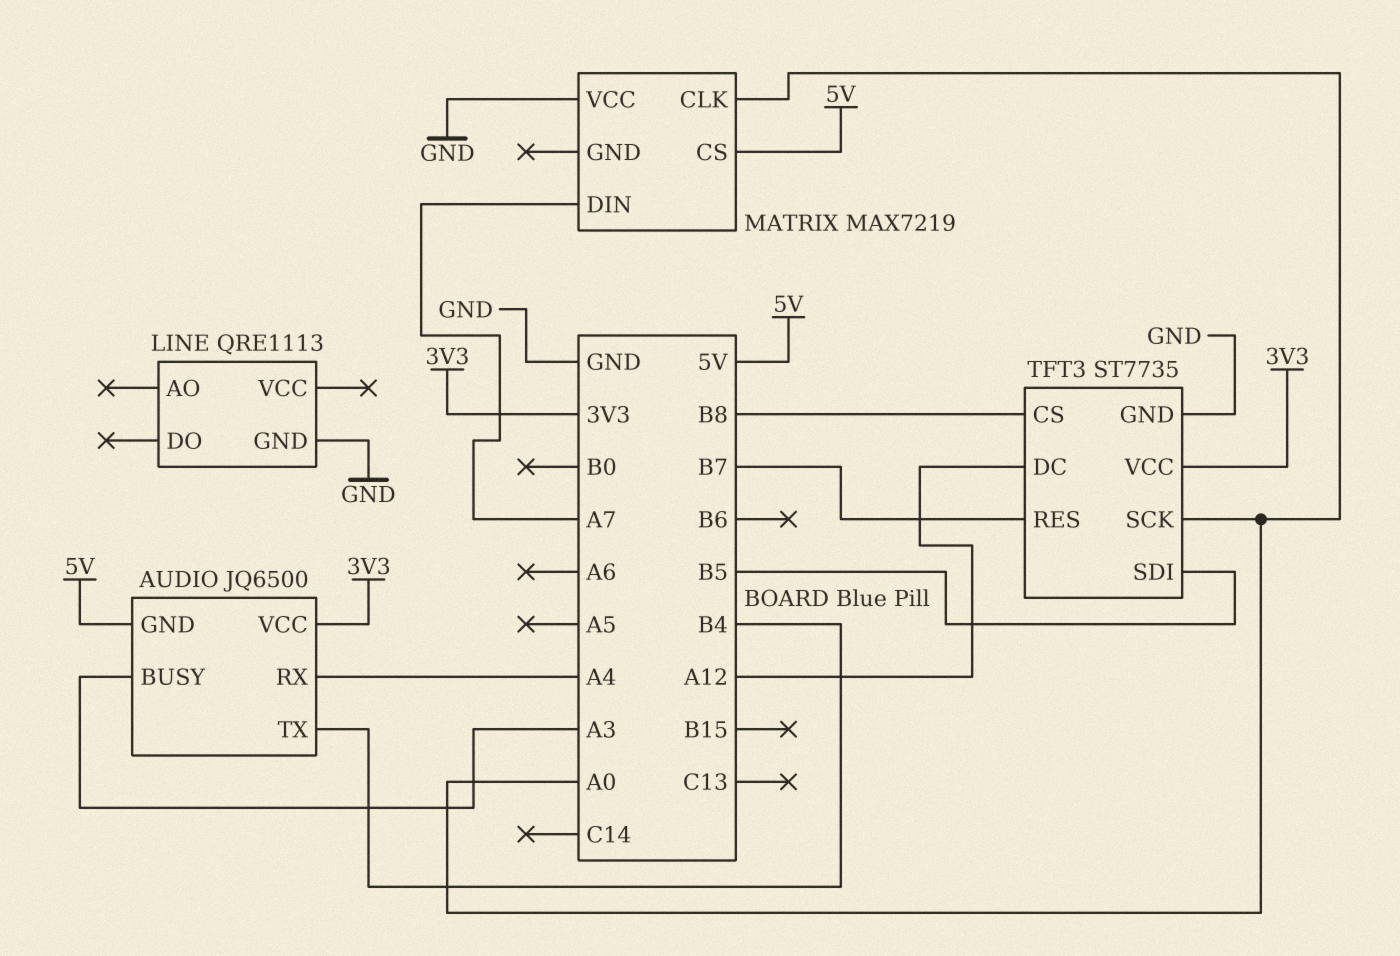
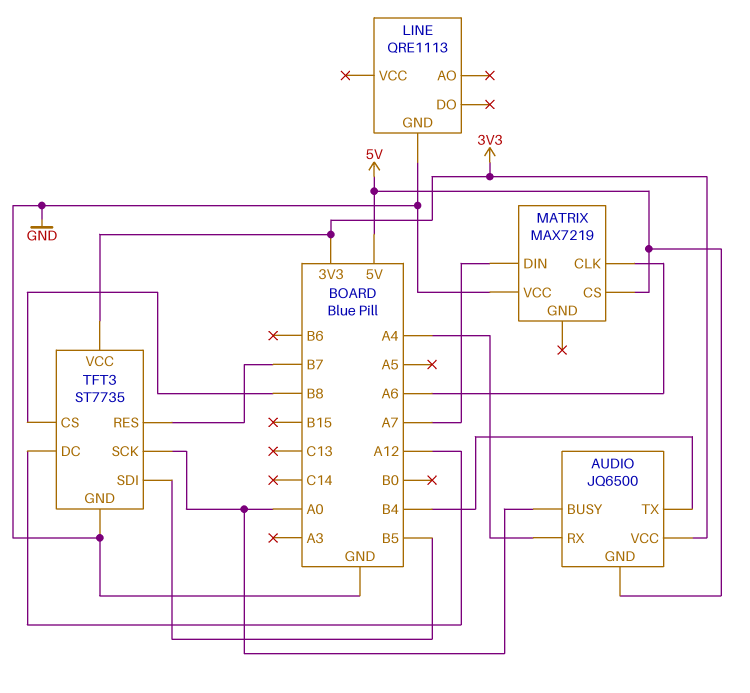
AUDIO pin BUSY: A3 -> A0
MATRIX pin CLK: A0 -> A6

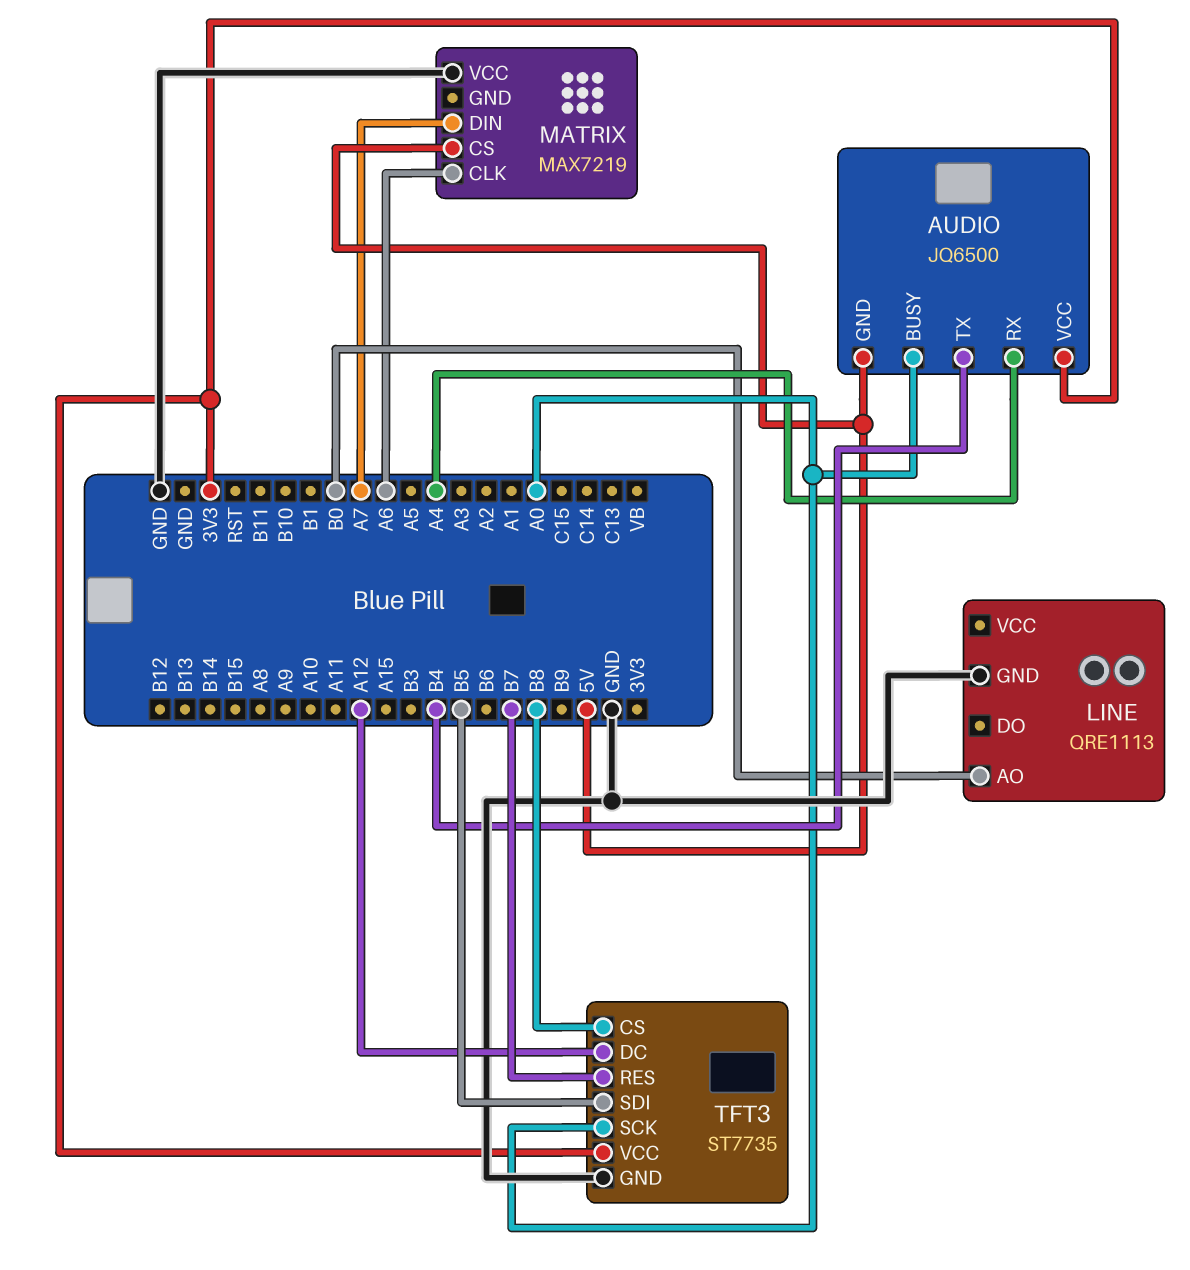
LINE pin AO: none -> B0

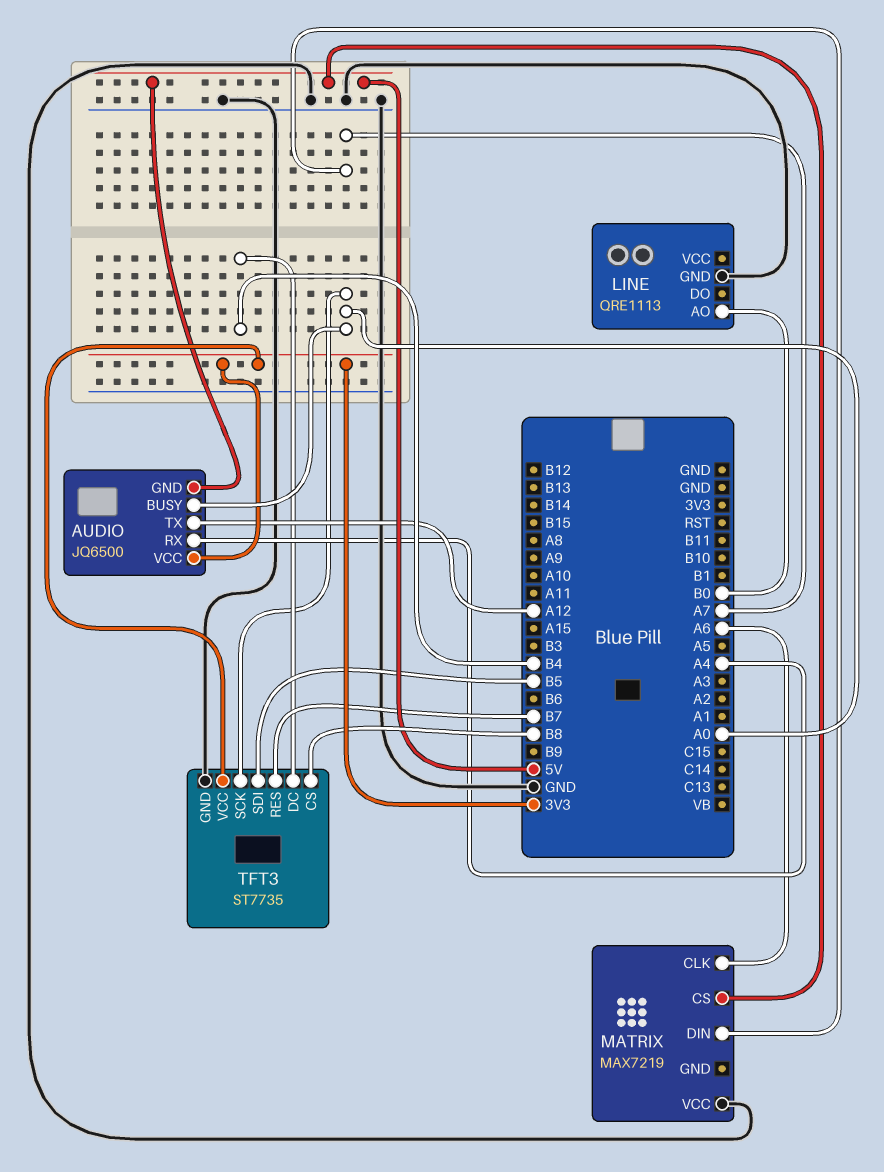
AUDIO pin TX: B4 -> A12
TFT3 pin DC: A12 -> B4

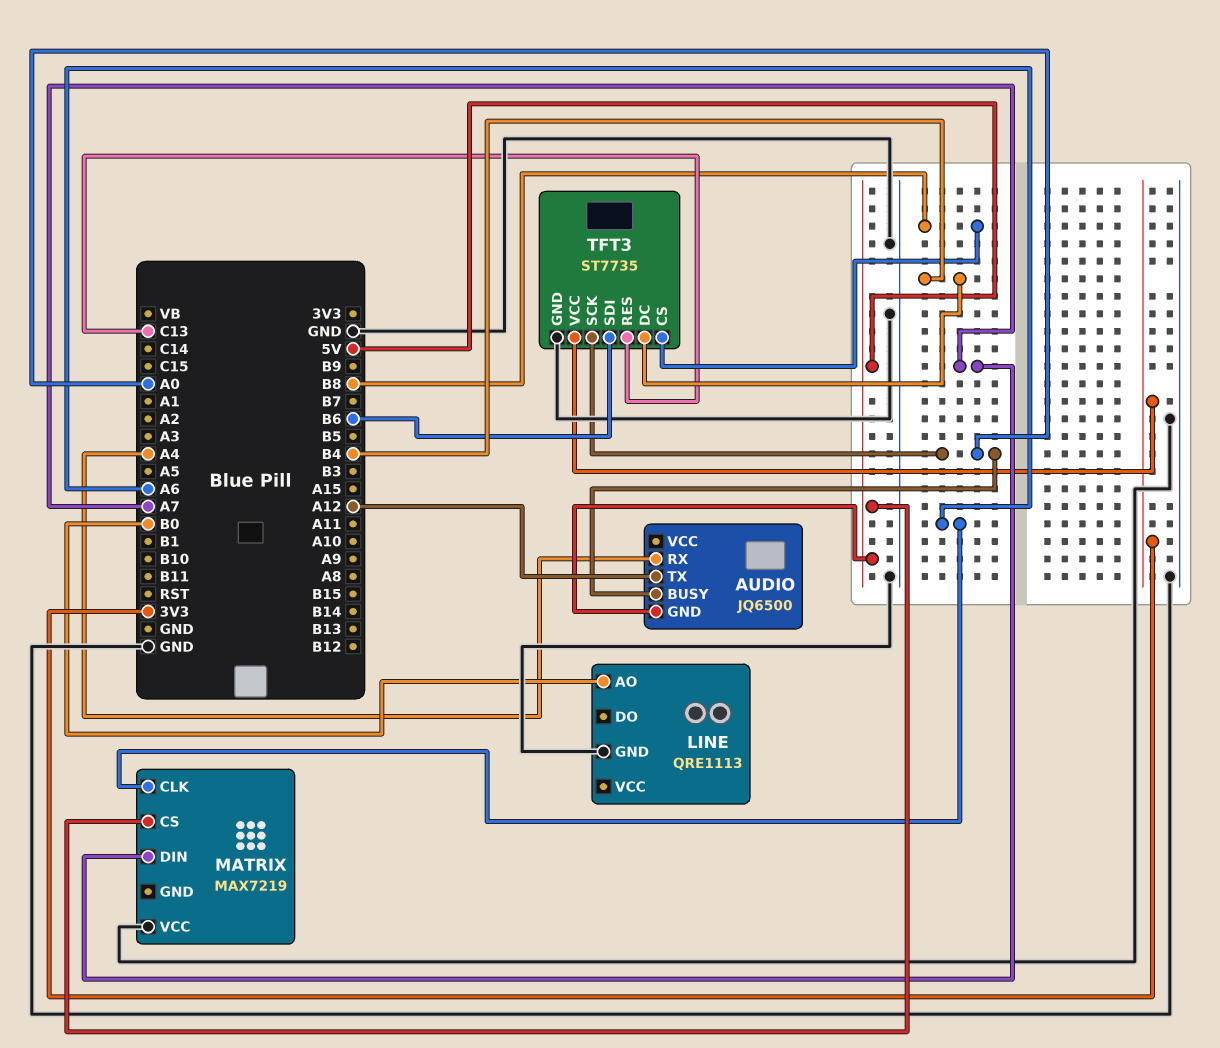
AUDIO pin VCC: 3V3 -> none
TFT3 pin RES: B7 -> C13
TFT3 pin SDI: B5 -> B6

